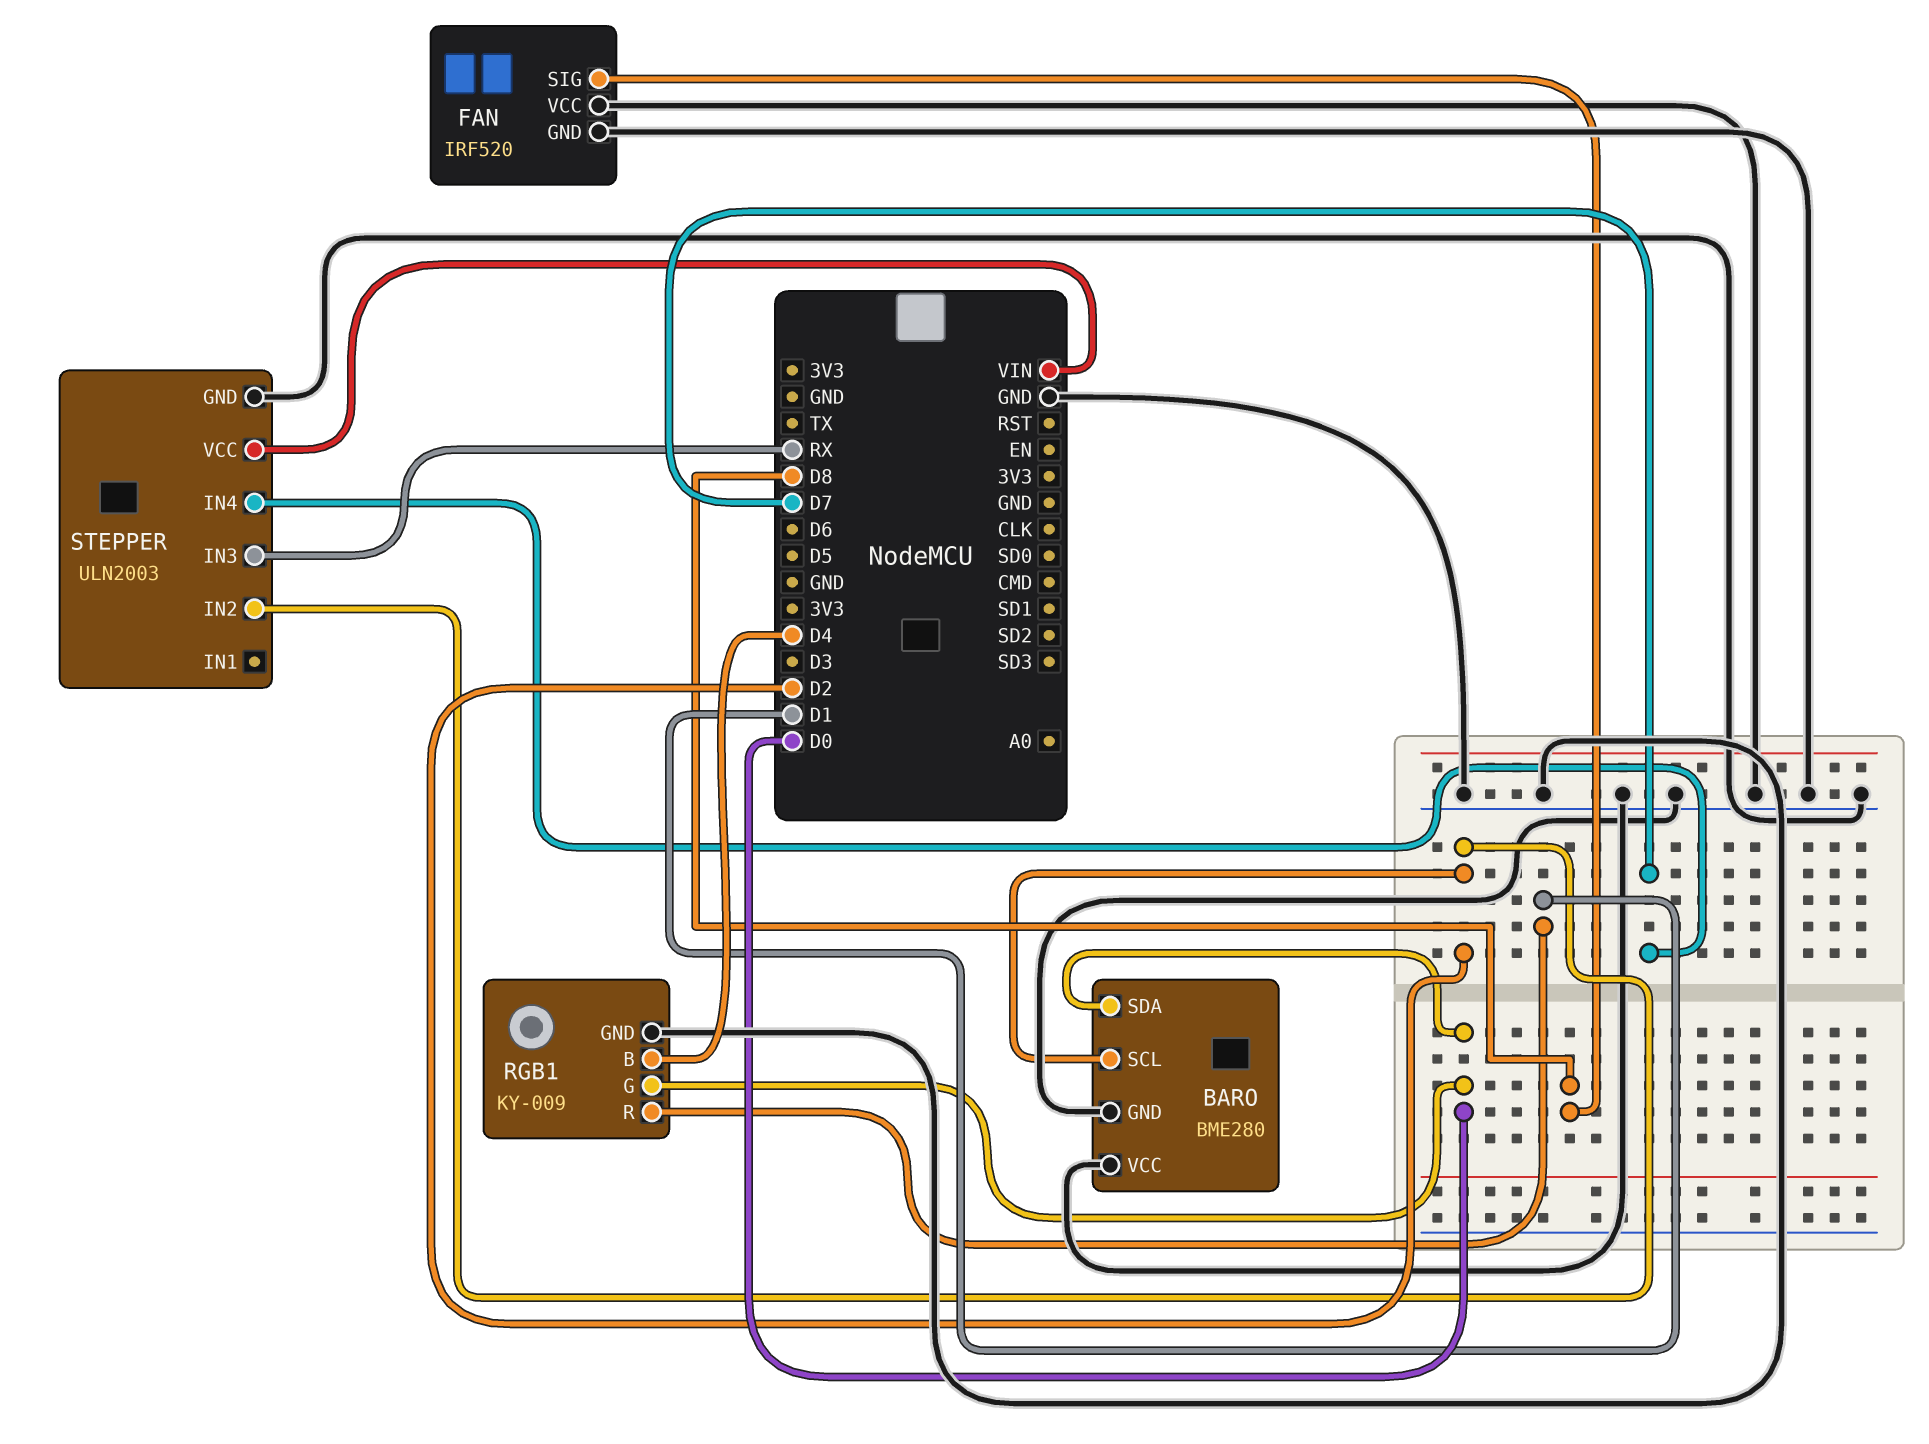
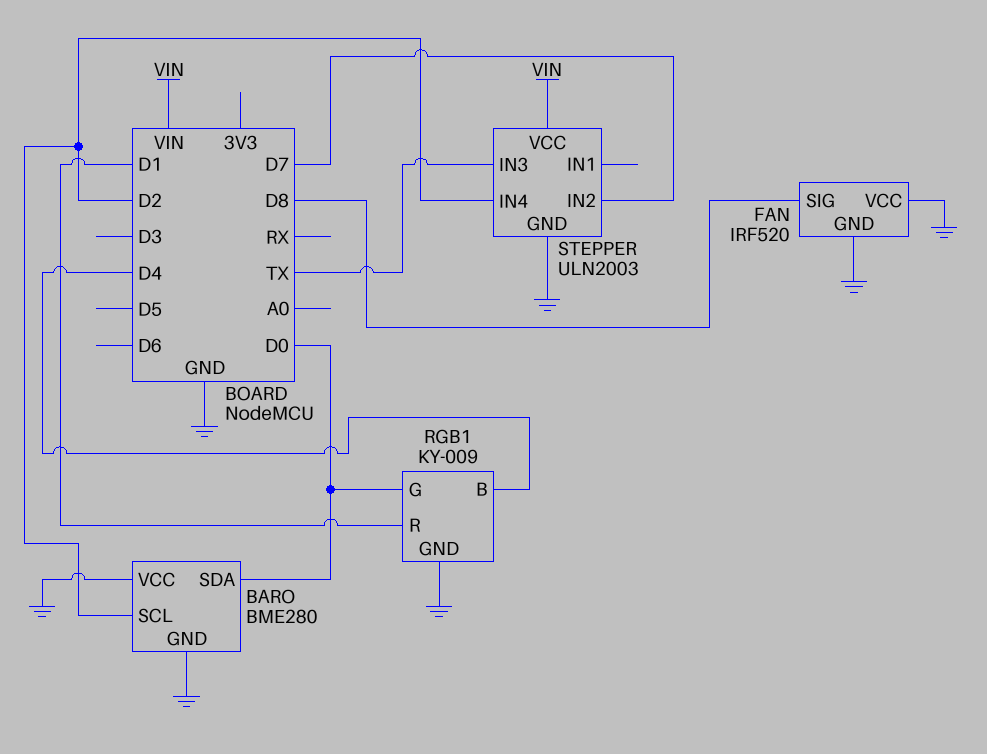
STEPPER pin IN2: D2 -> D7
STEPPER pin IN3: RX -> TX
STEPPER pin IN4: D7 -> D2

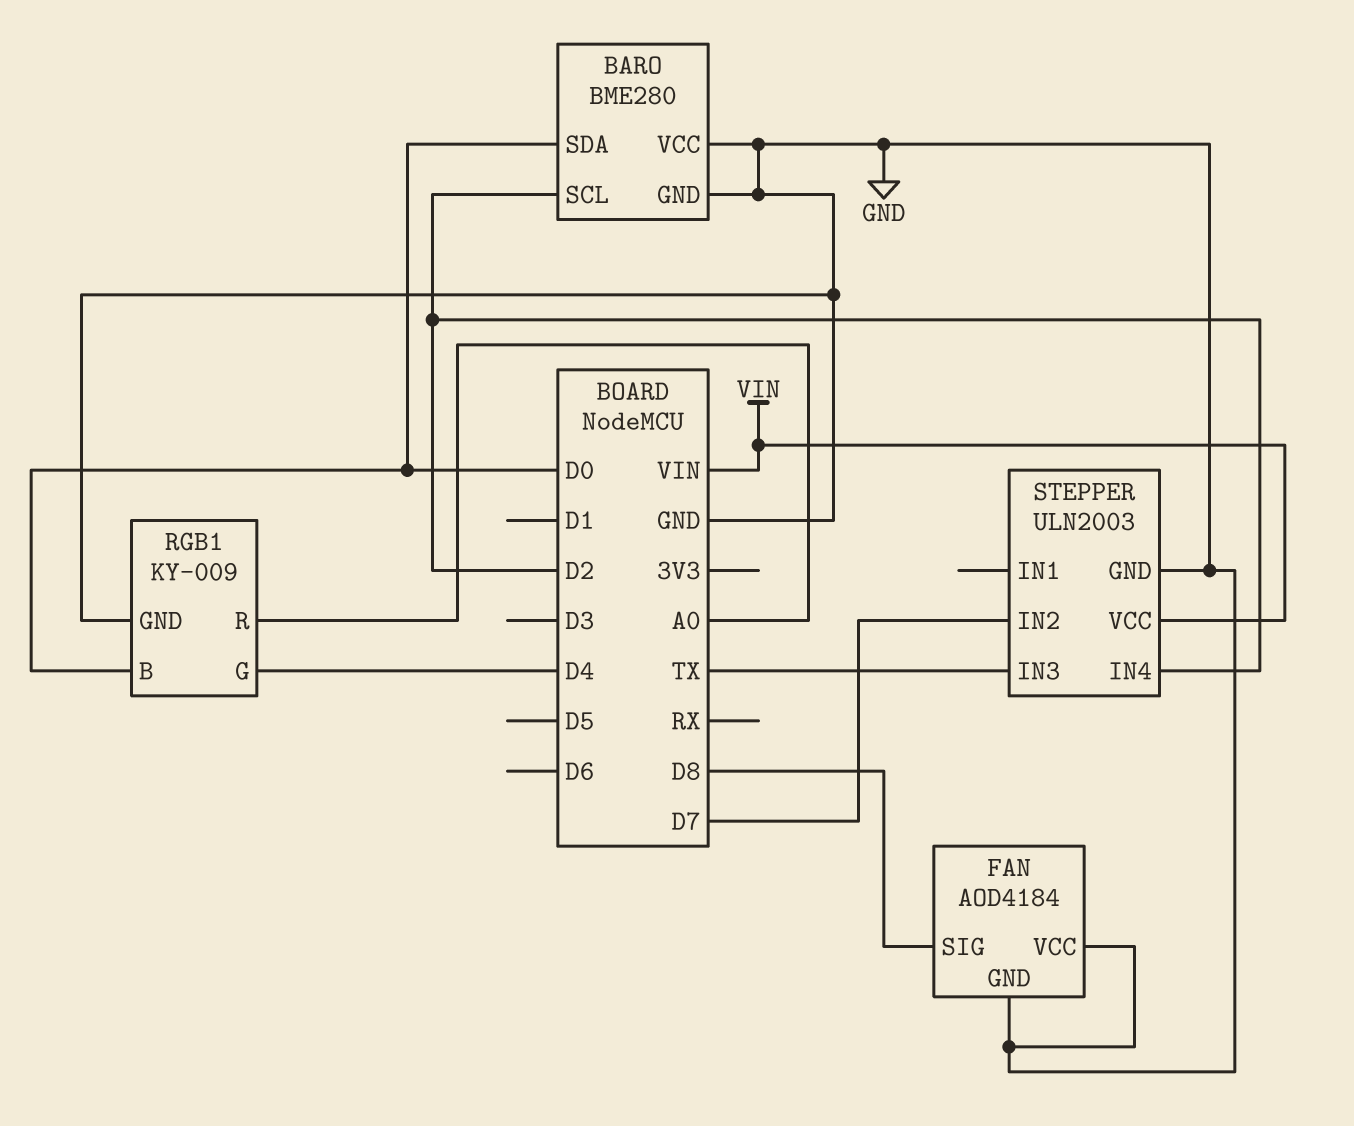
FAN: IRF520 -> AOD4184
RGB1 pin B: D4 -> D0
RGB1 pin G: D0 -> D4
RGB1 pin R: D1 -> A0

